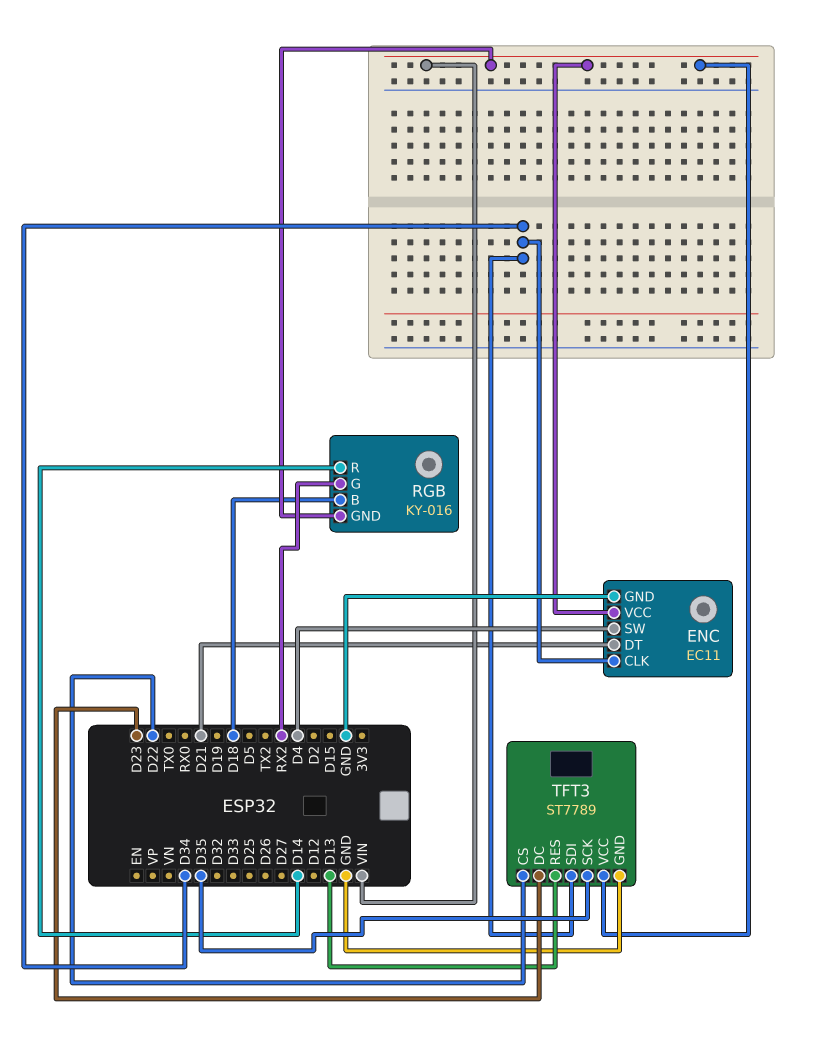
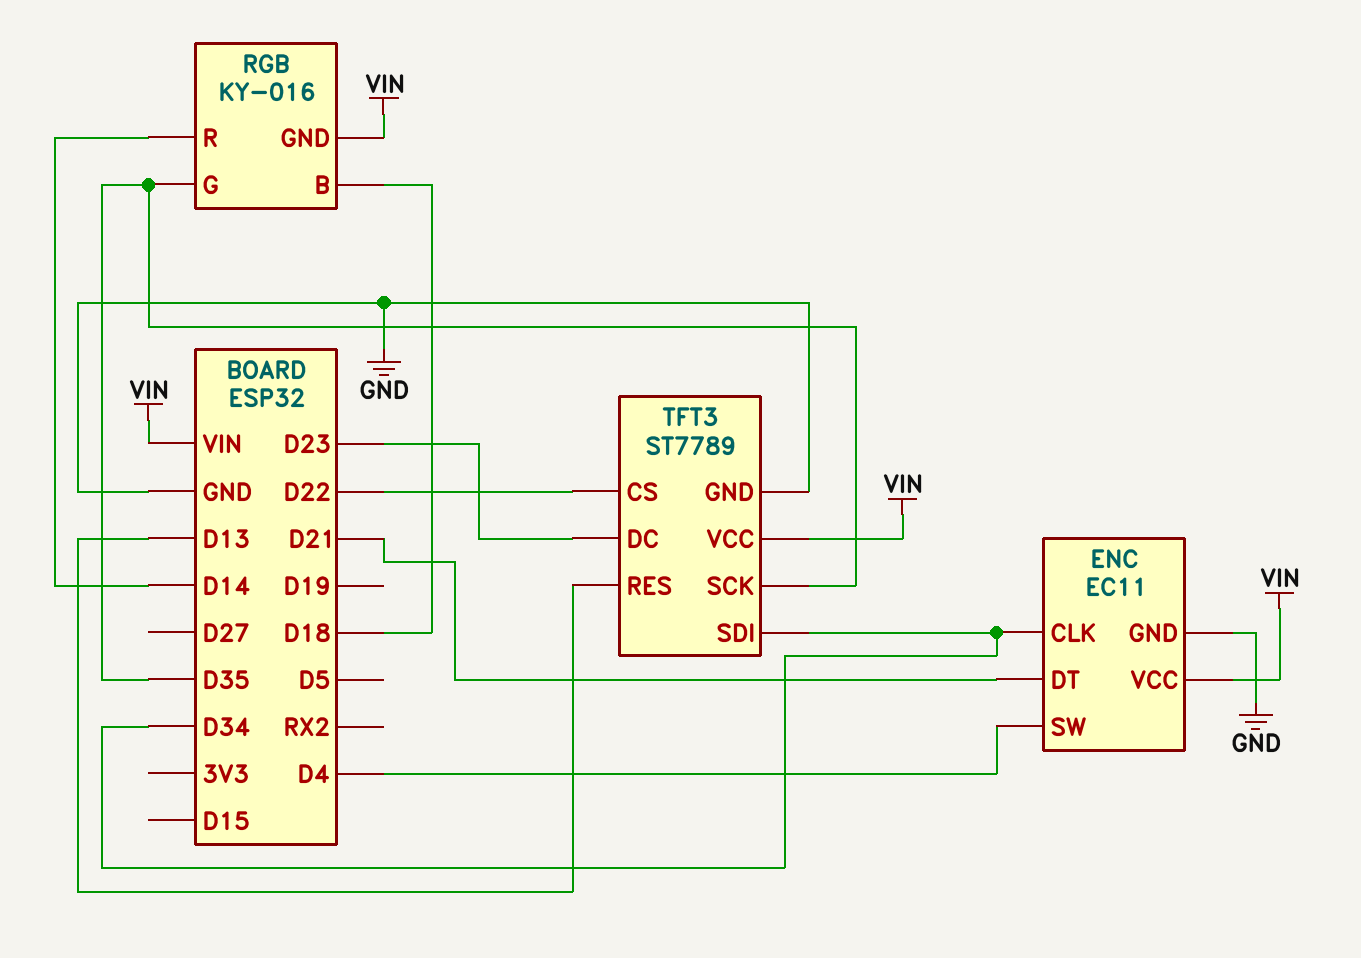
RGB pin G: RX2 -> D35

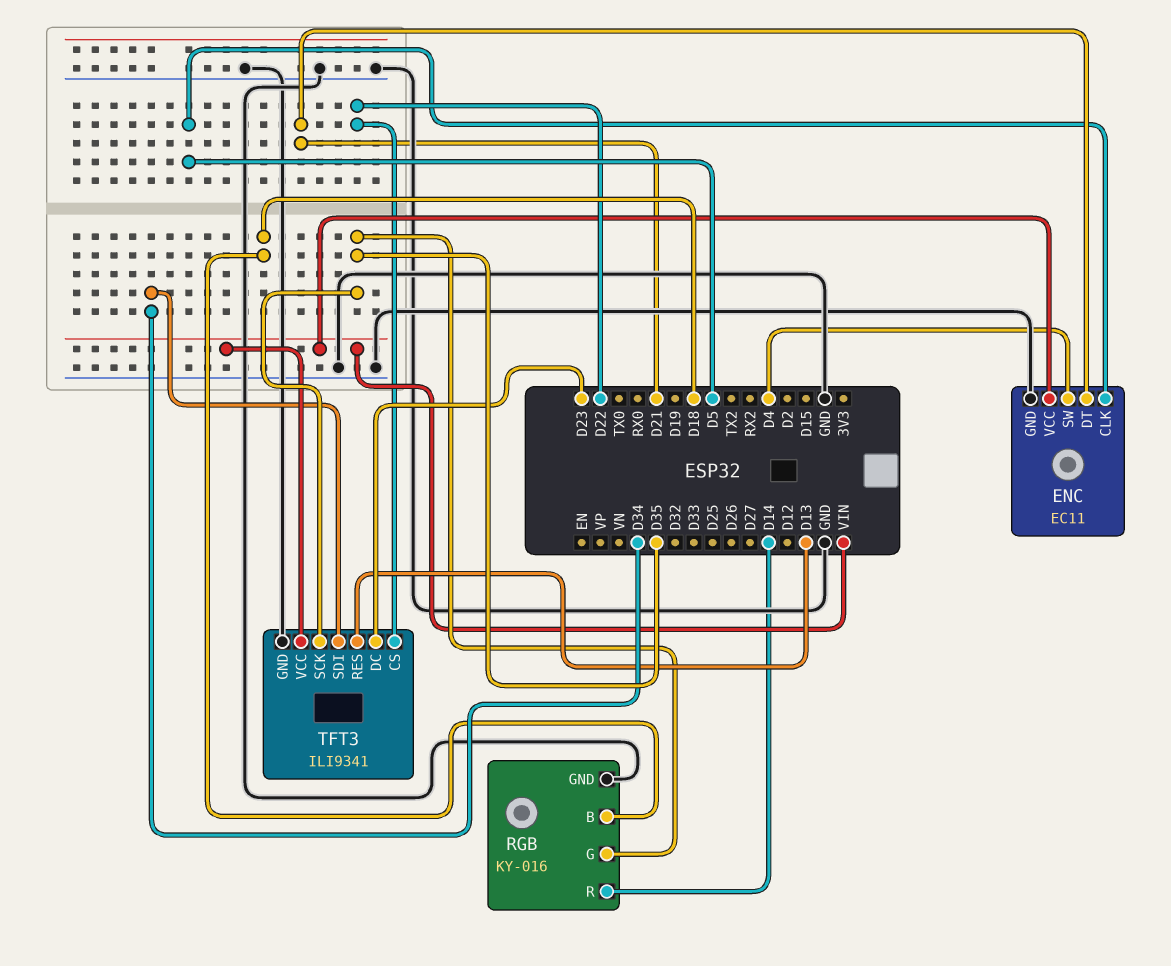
ENC pin CLK: D34 -> D5
RGB pin GND: VIN -> GND
TFT3: ST7789 -> ILI9341

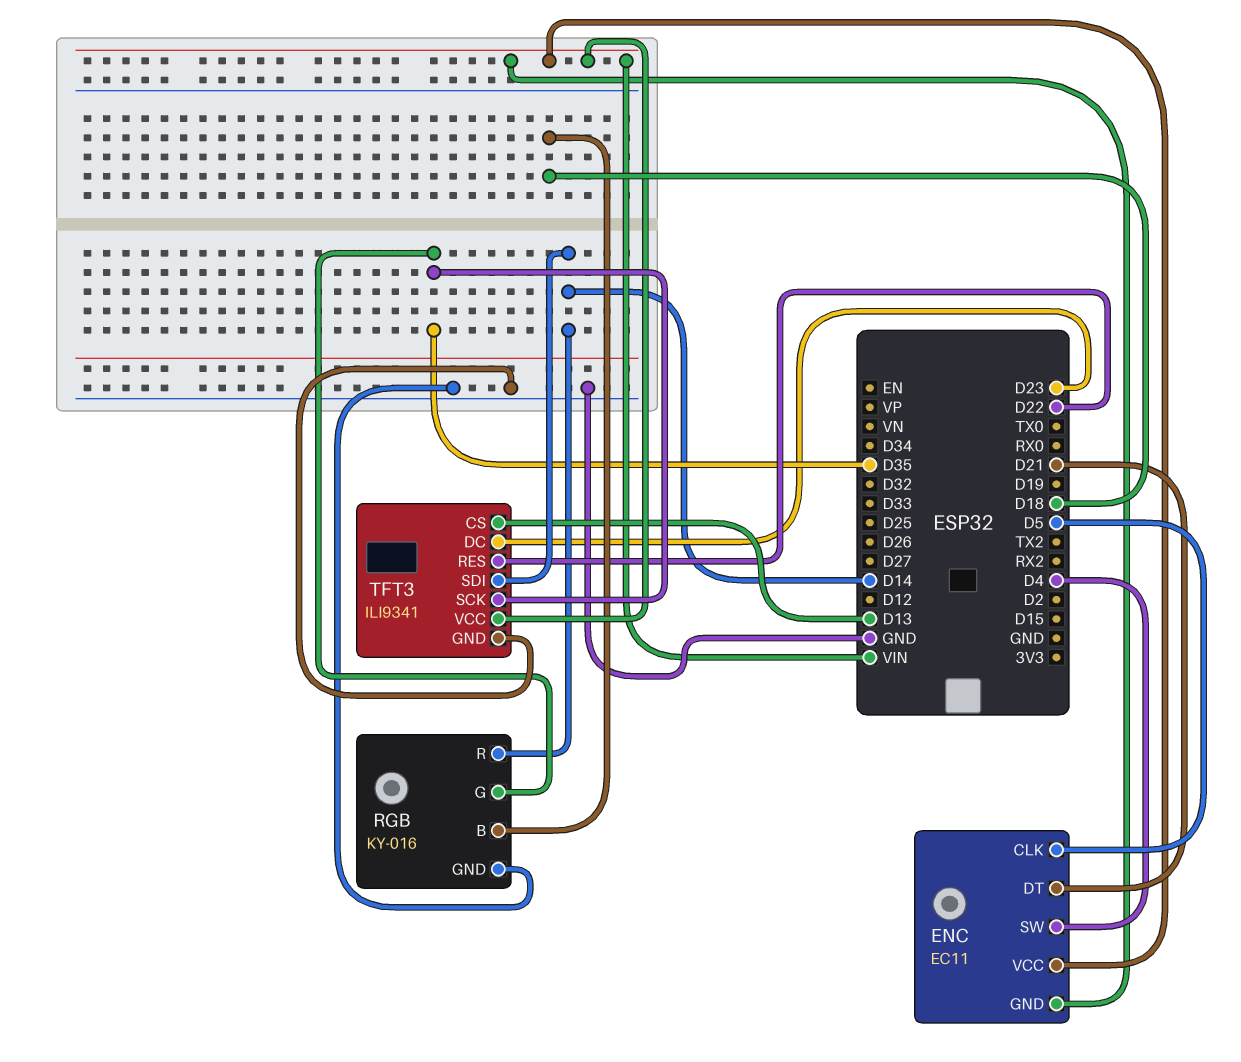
ENC pin GND: GND -> VIN
TFT3 pin CS: D22 -> D13
TFT3 pin RES: D13 -> D22
TFT3 pin SDI: D34 -> D14

